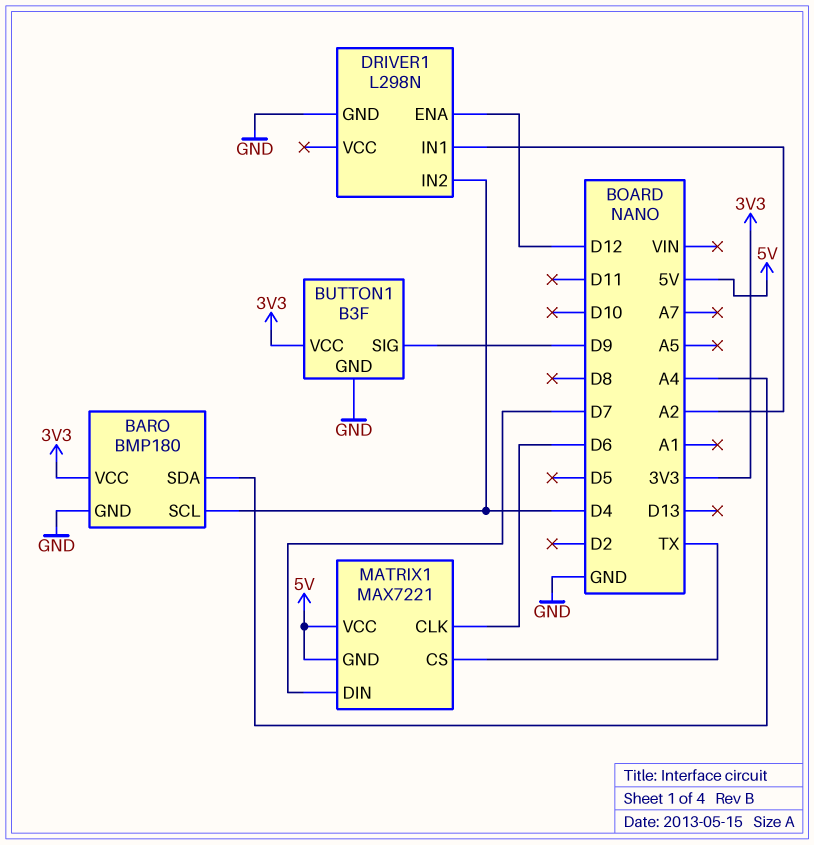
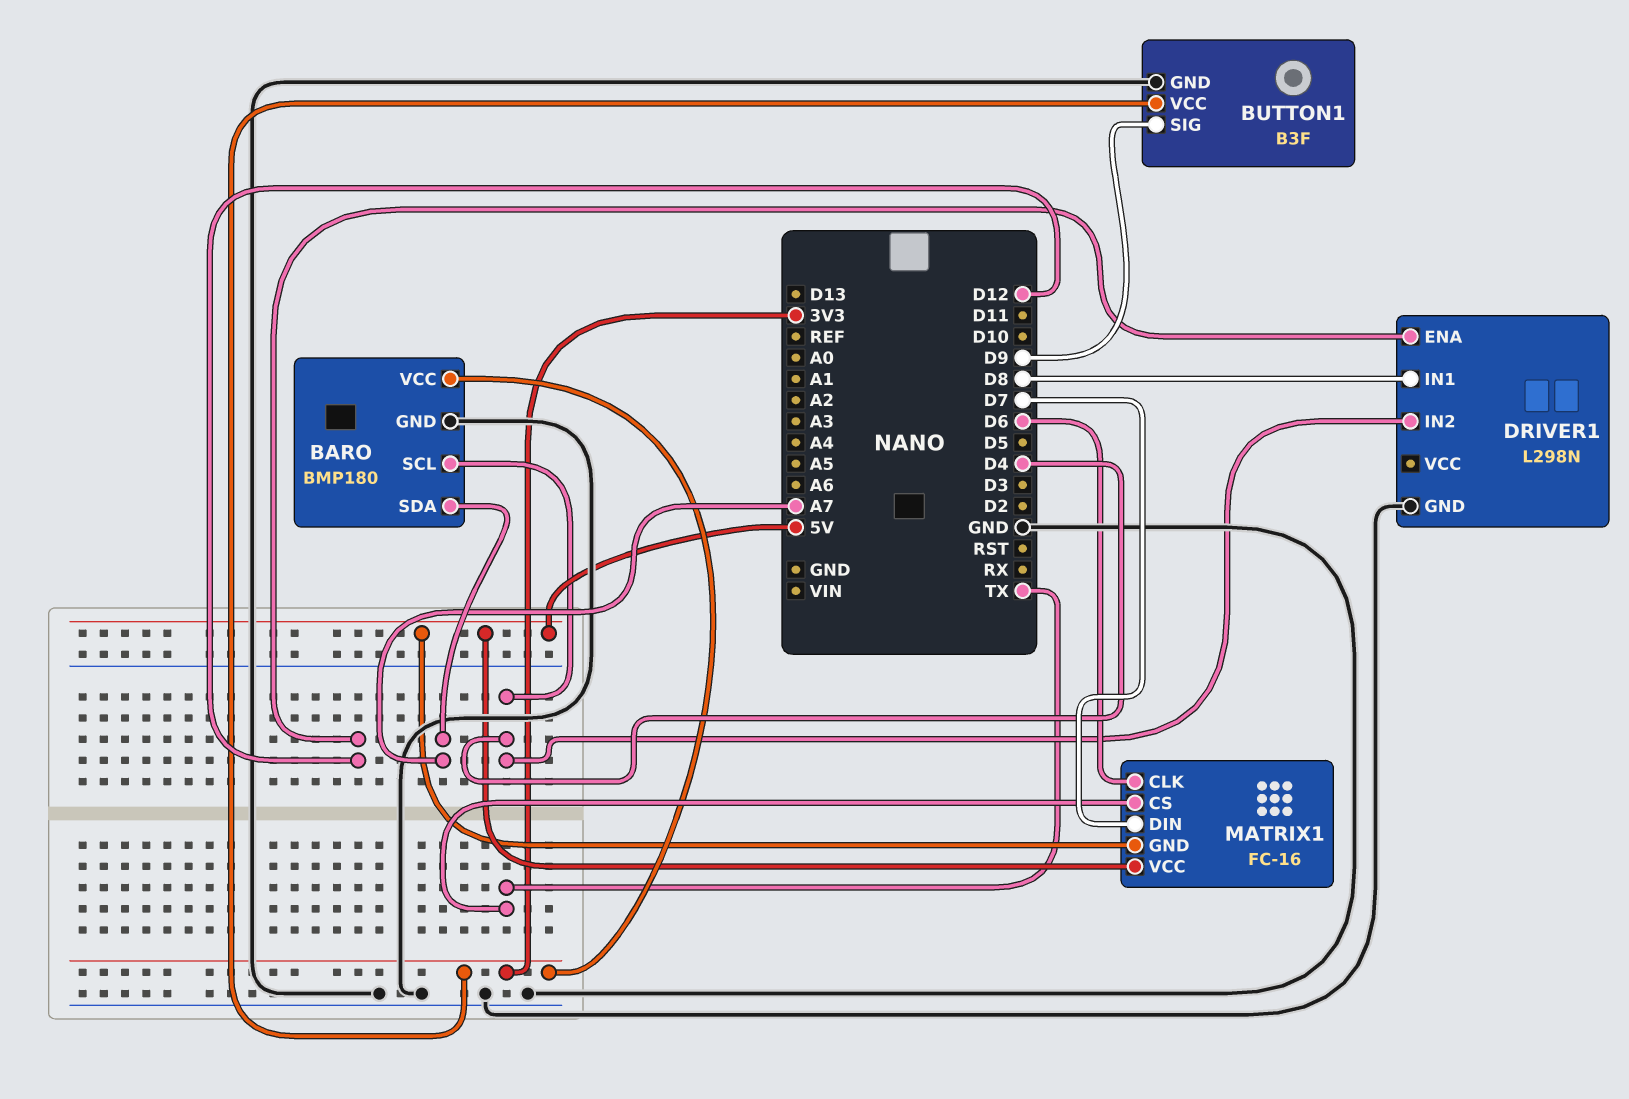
BARO pin SDA: A4 -> A7
DRIVER1 pin IN1: A2 -> D8
MATRIX1: MAX7221 -> FC-16

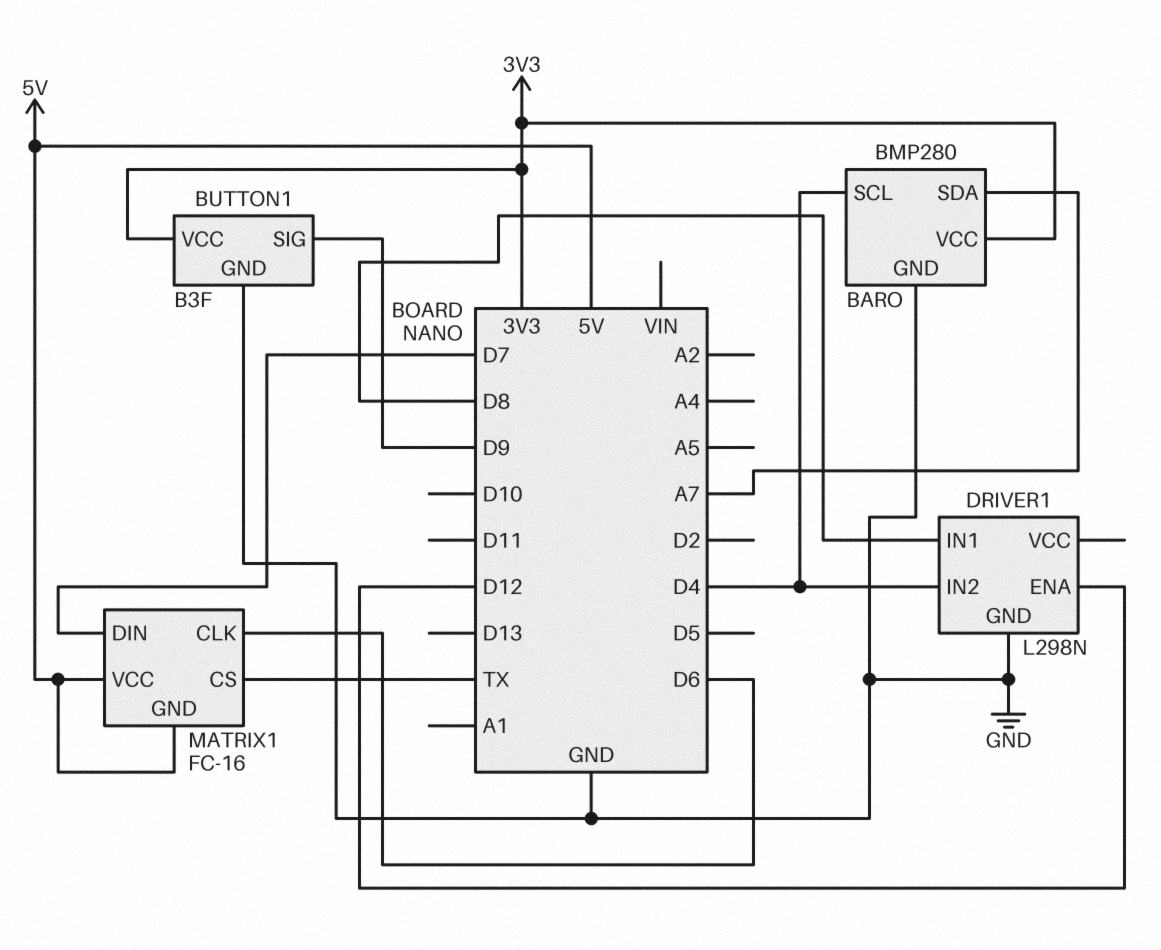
BARO: BMP180 -> BMP280

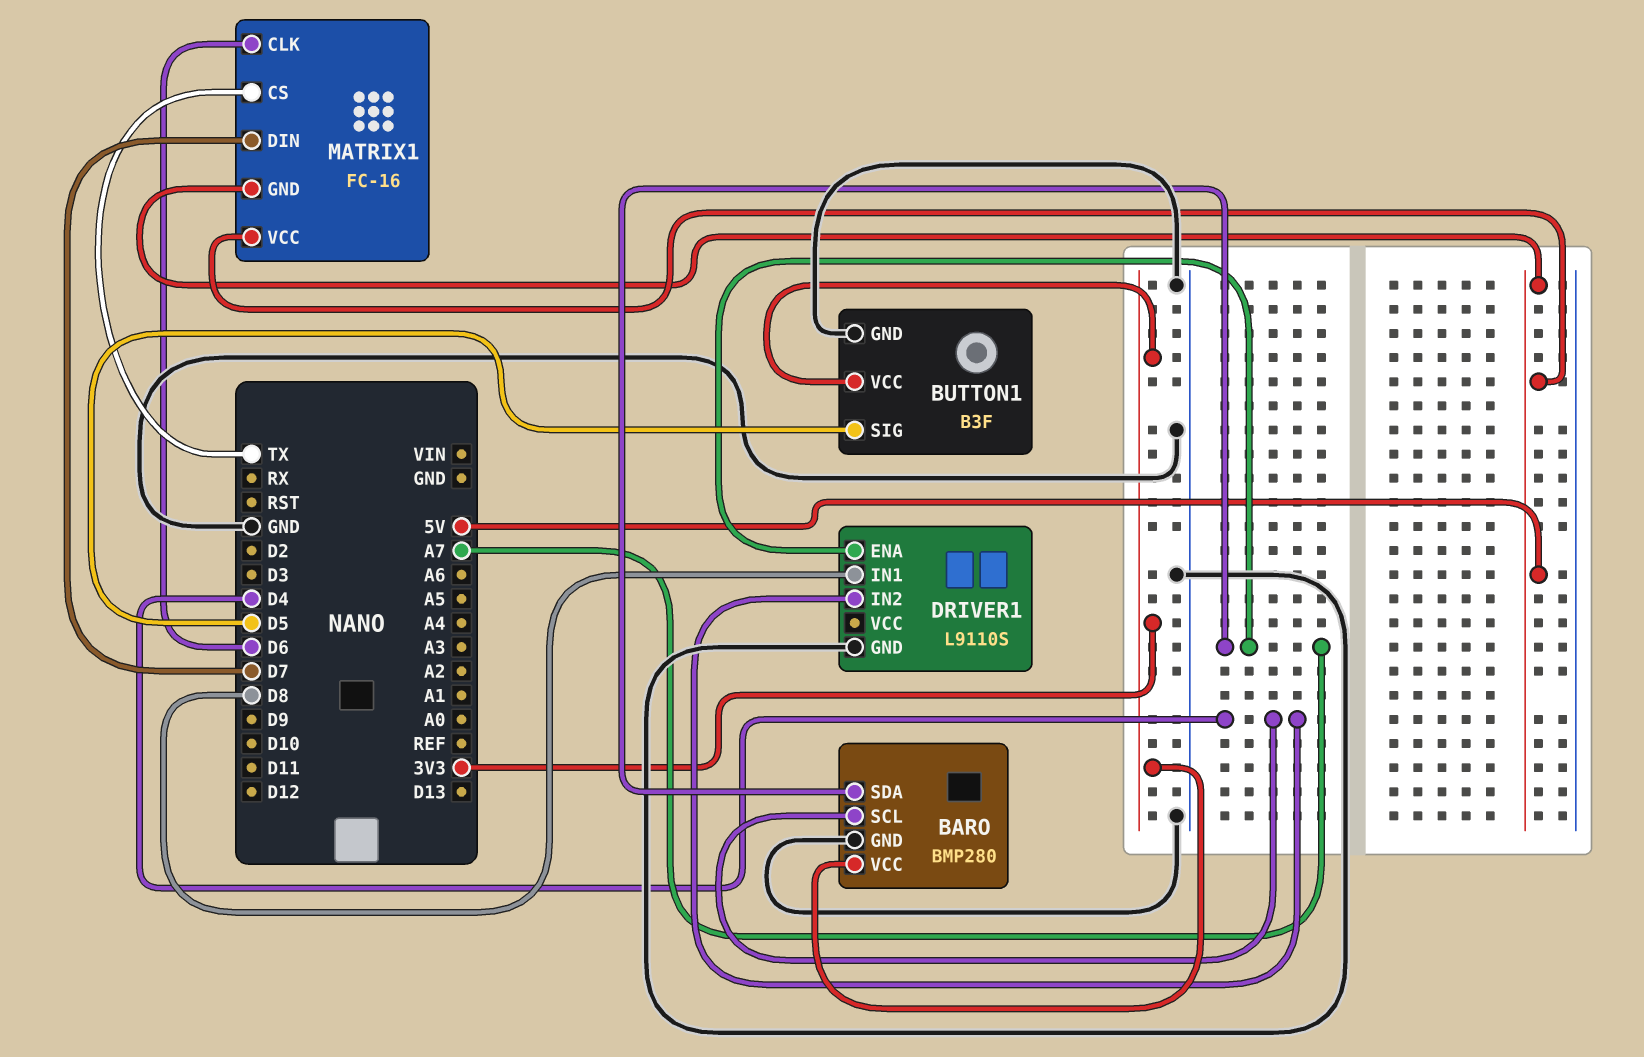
BUTTON1 pin SIG: D9 -> D5
DRIVER1: L298N -> L9110S
DRIVER1 pin ENA: D12 -> A7

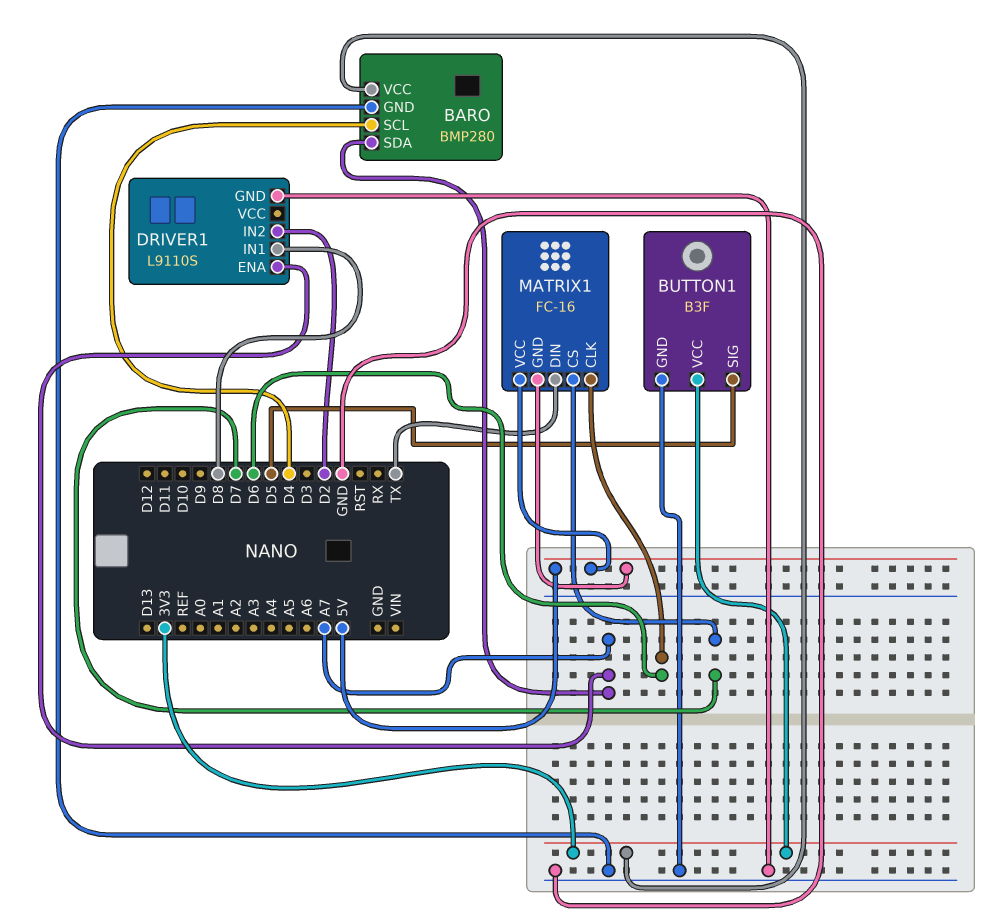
DRIVER1 pin IN2: D4 -> D2
MATRIX1 pin CS: TX -> D7
MATRIX1 pin DIN: D7 -> TX

